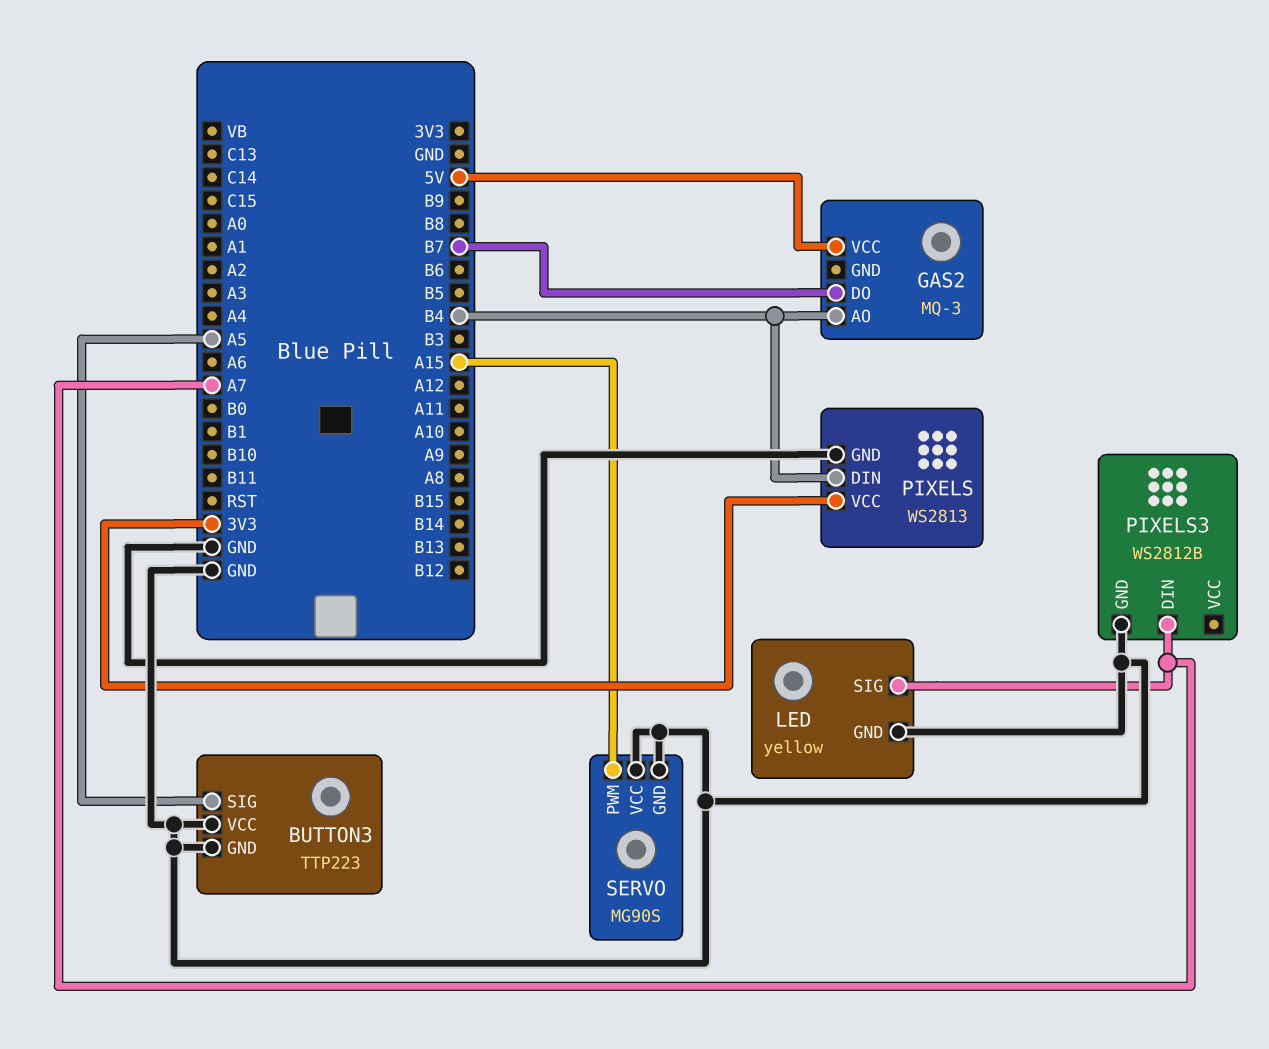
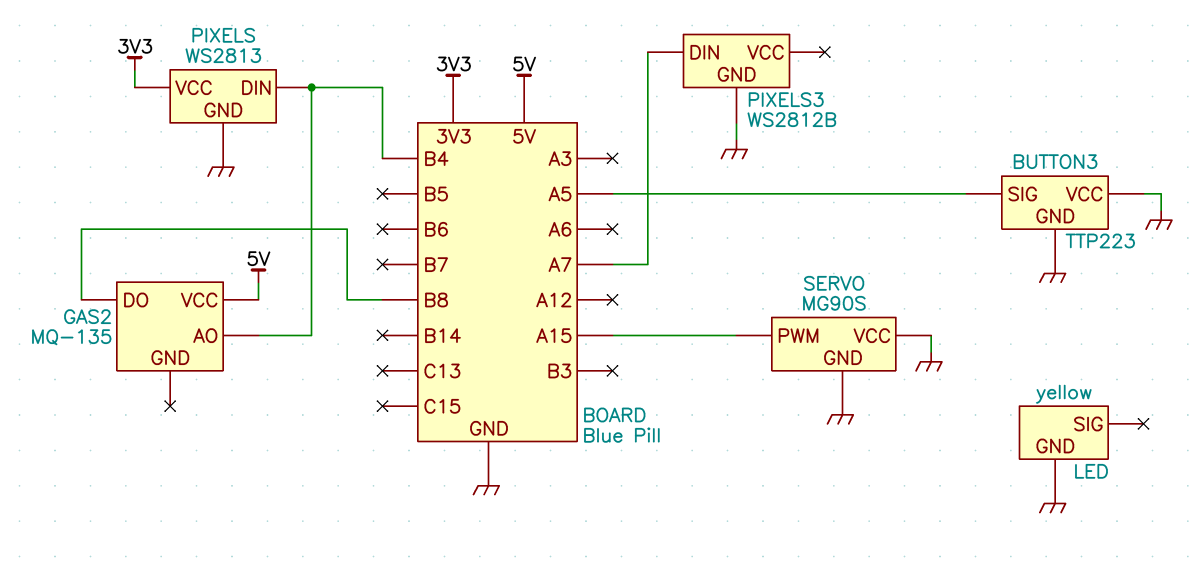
GAS2: MQ-3 -> MQ-135
GAS2 pin DO: B7 -> B8
LED pin SIG: A7 -> none

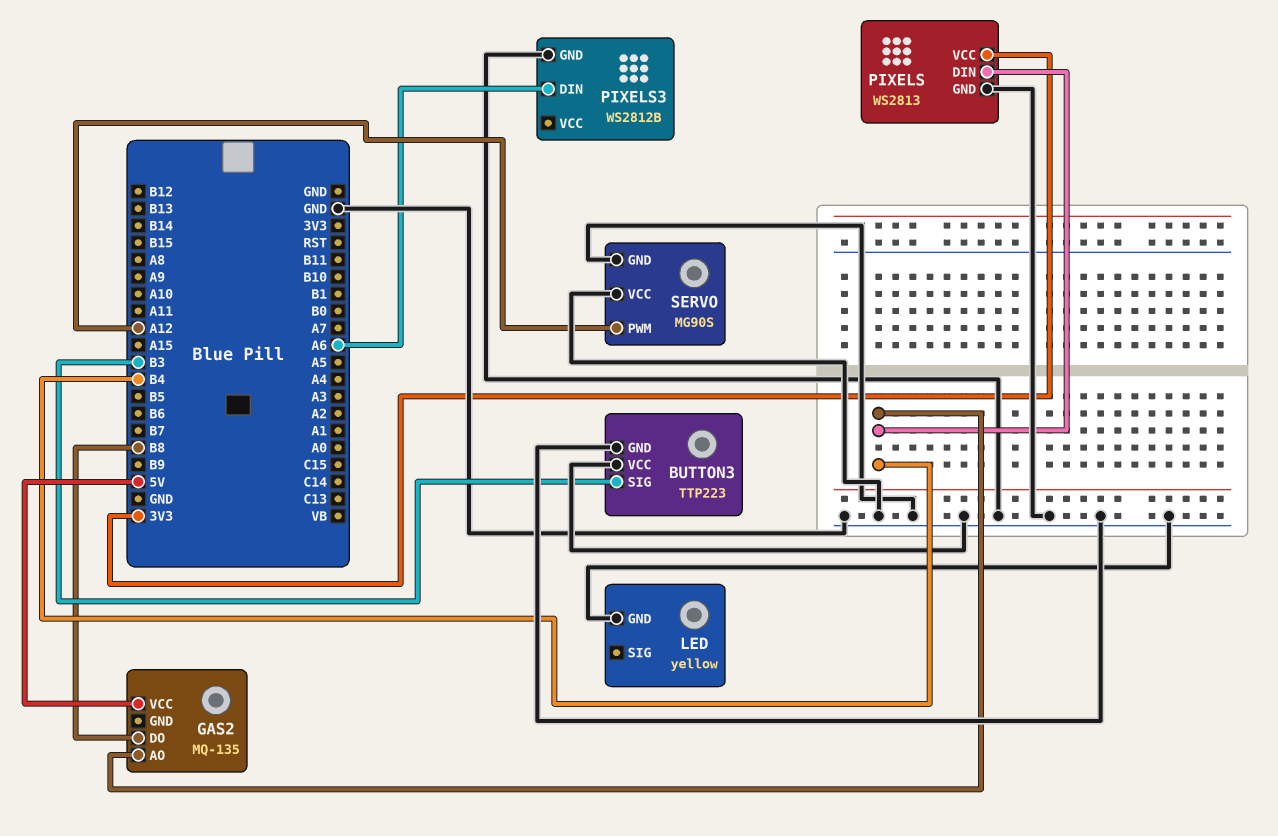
BUTTON3 pin SIG: A5 -> B3
PIXELS3 pin DIN: A7 -> A6
SERVO pin PWM: A15 -> A12

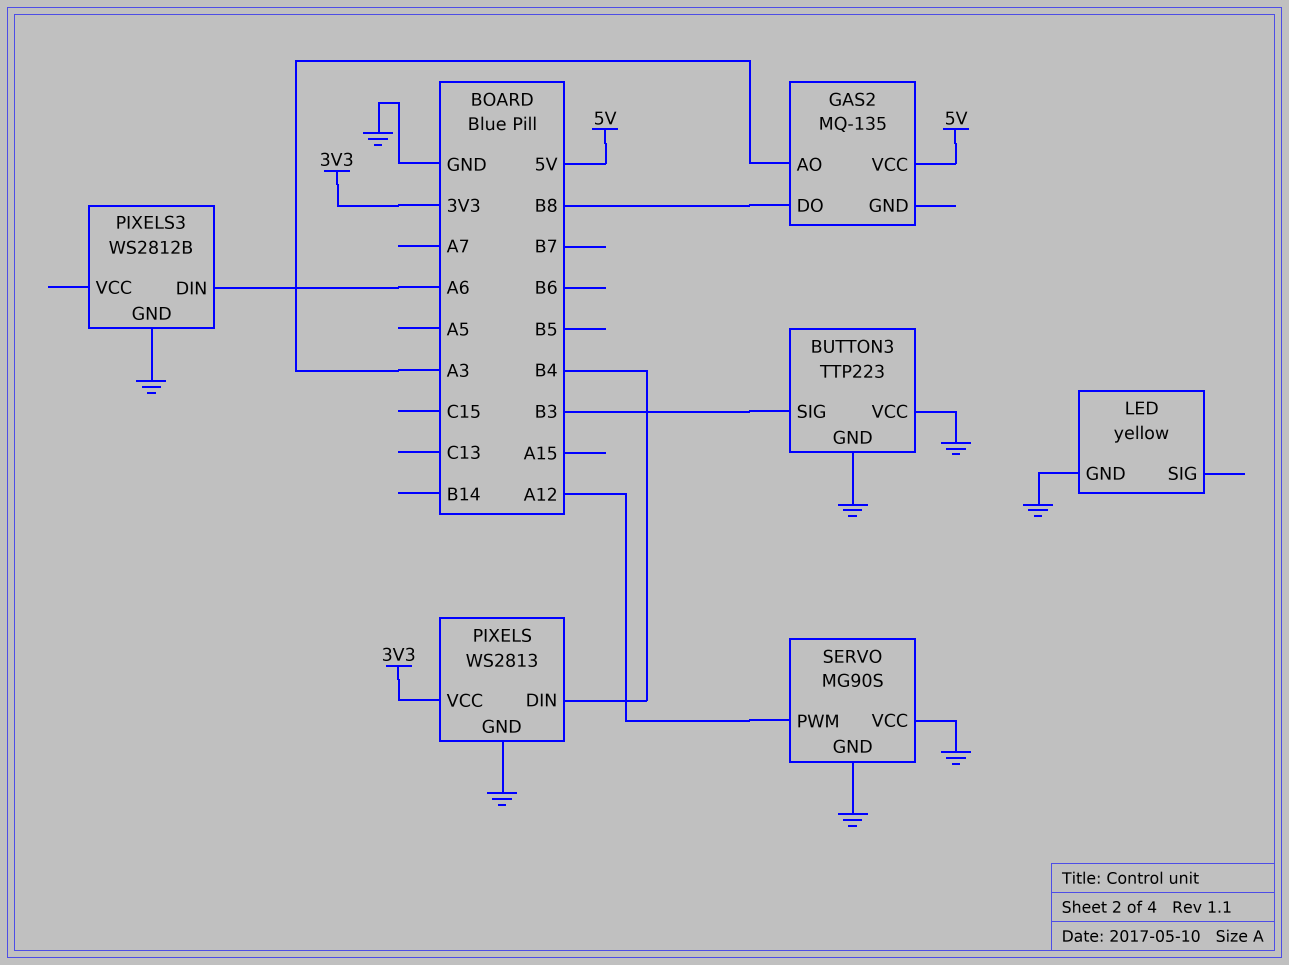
GAS2 pin AO: B4 -> A3

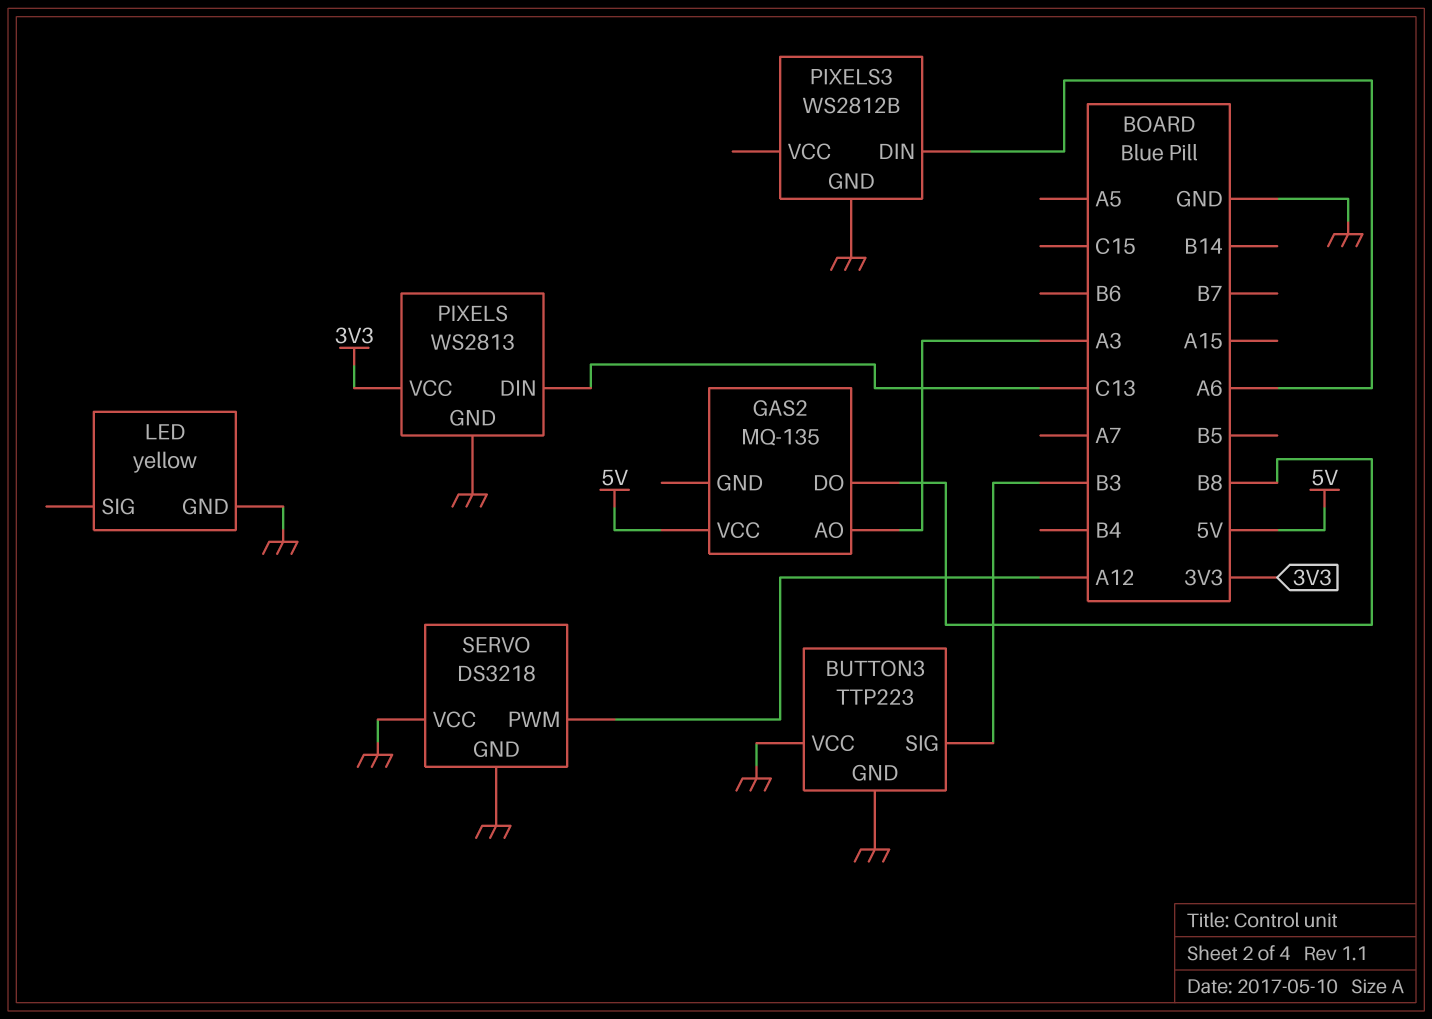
PIXELS pin DIN: B4 -> C13
SERVO: MG90S -> DS3218

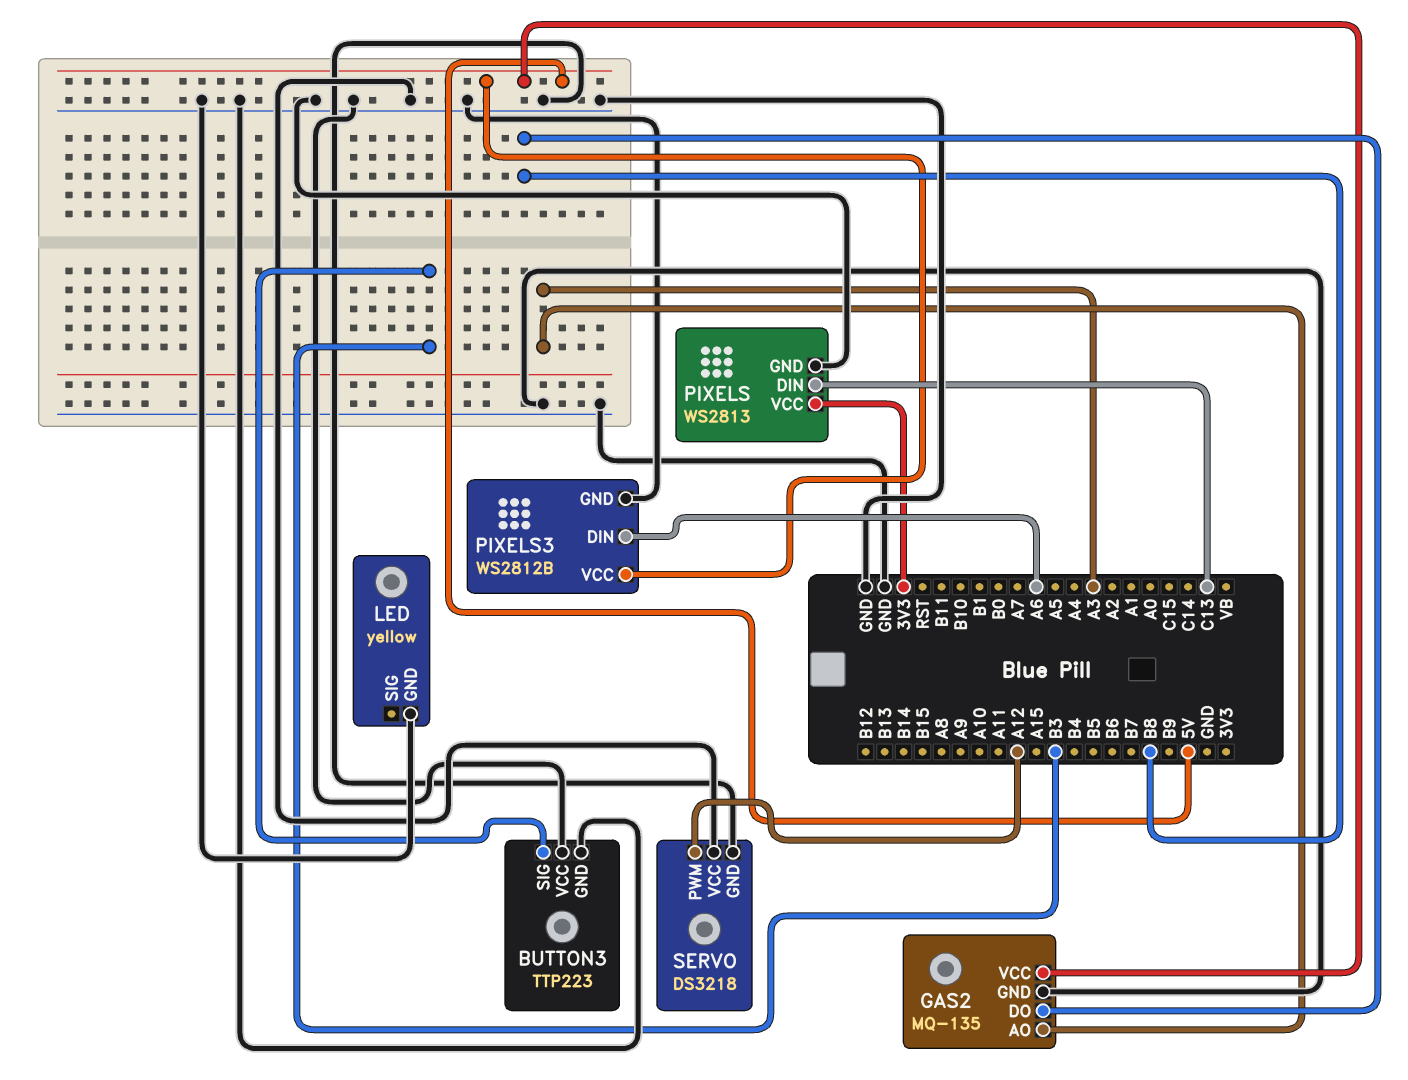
GAS2 pin GND: none -> GND
PIXELS3 pin VCC: none -> 5V

